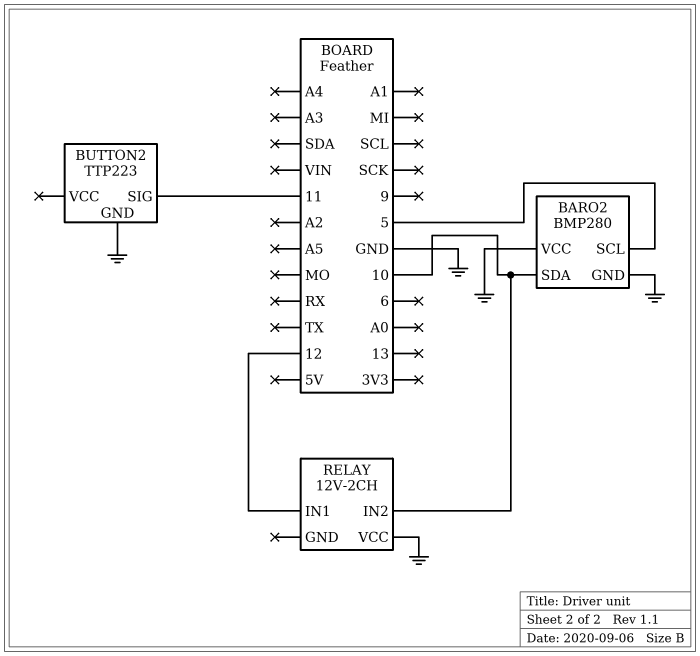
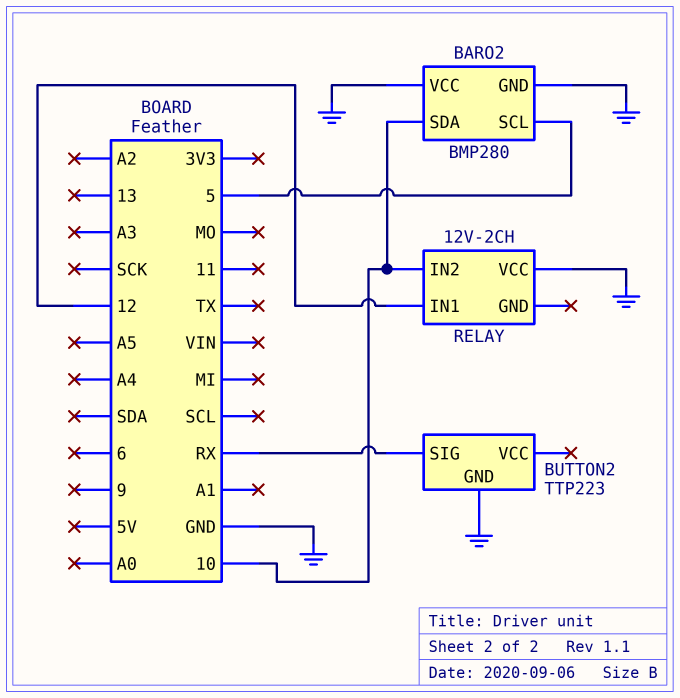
BUTTON2 pin SIG: 11 -> RX

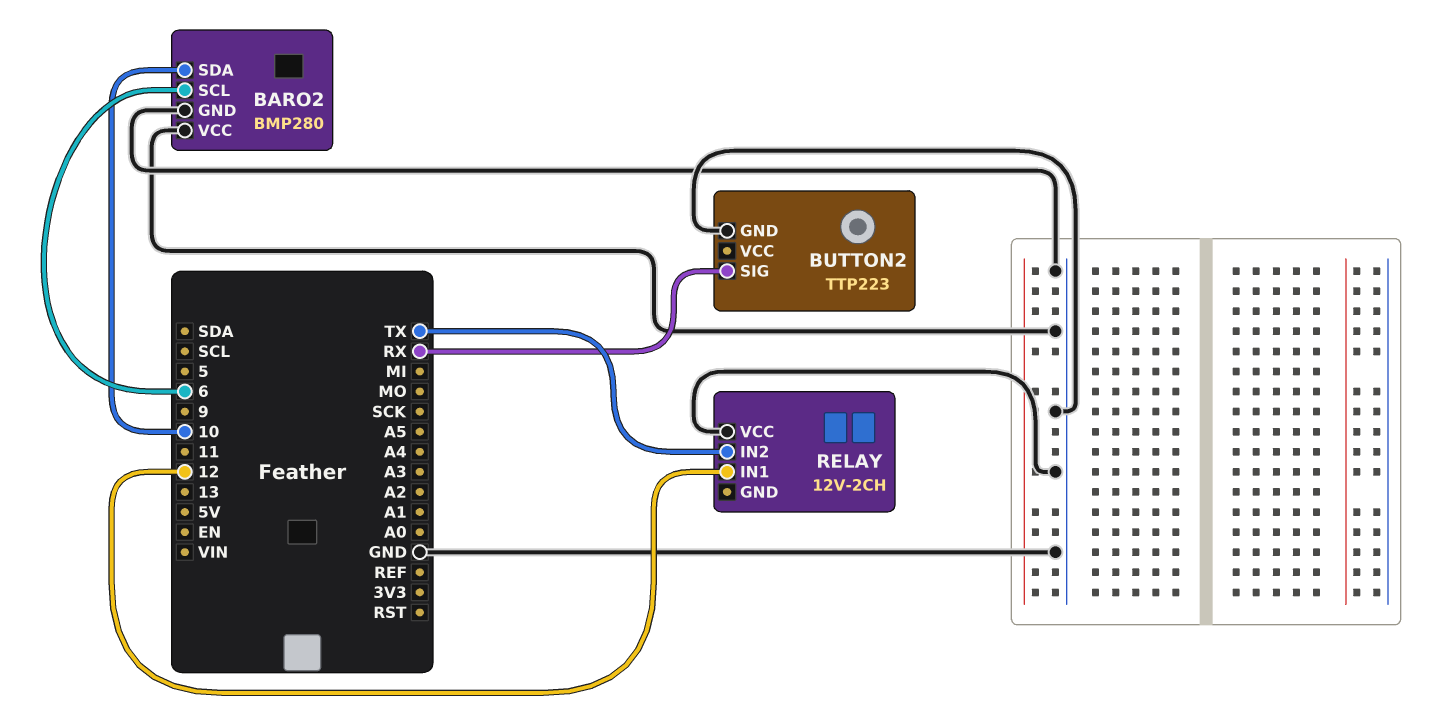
BARO2 pin SCL: 5 -> 6
RELAY pin IN2: 10 -> TX

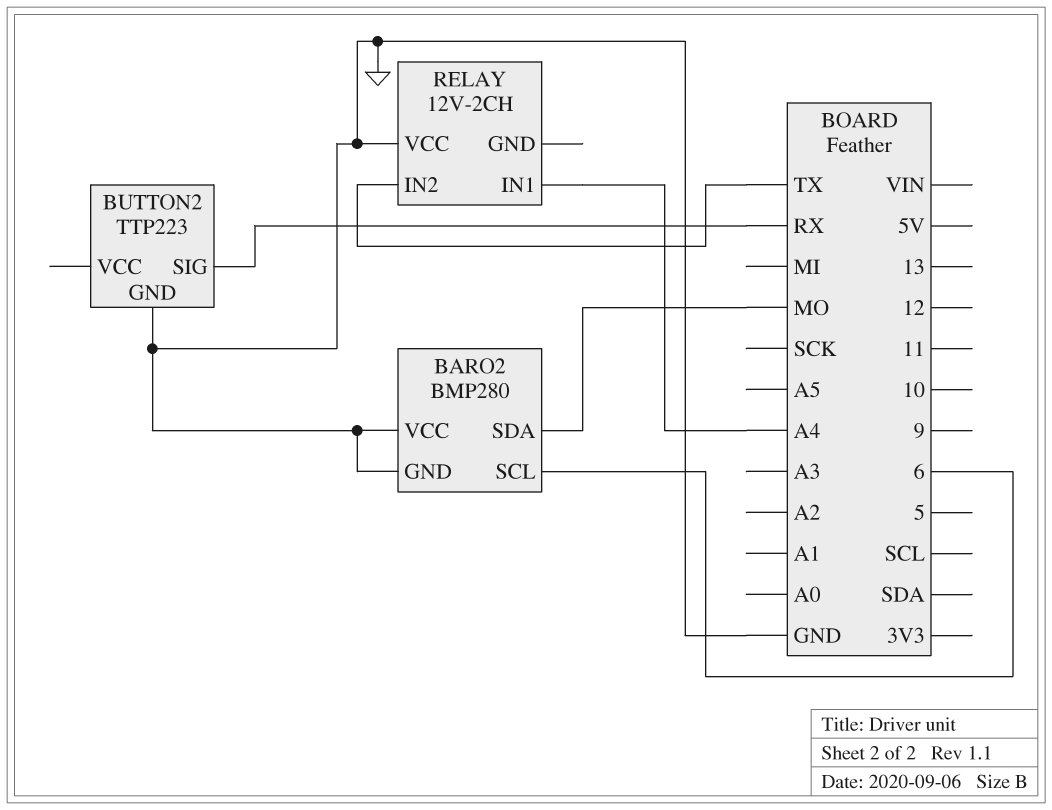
BARO2 pin SDA: 10 -> MO
RELAY pin IN1: 12 -> A4

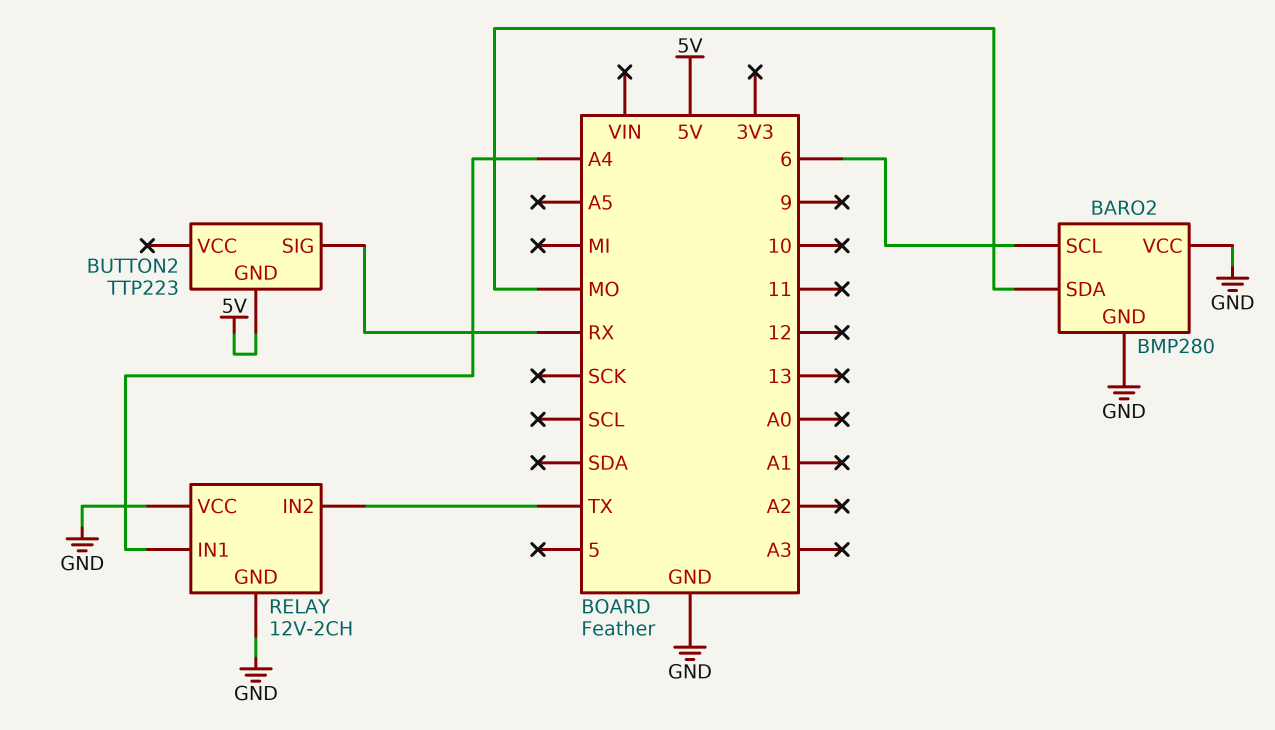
BUTTON2 pin GND: GND -> 5V
RELAY pin GND: none -> GND

